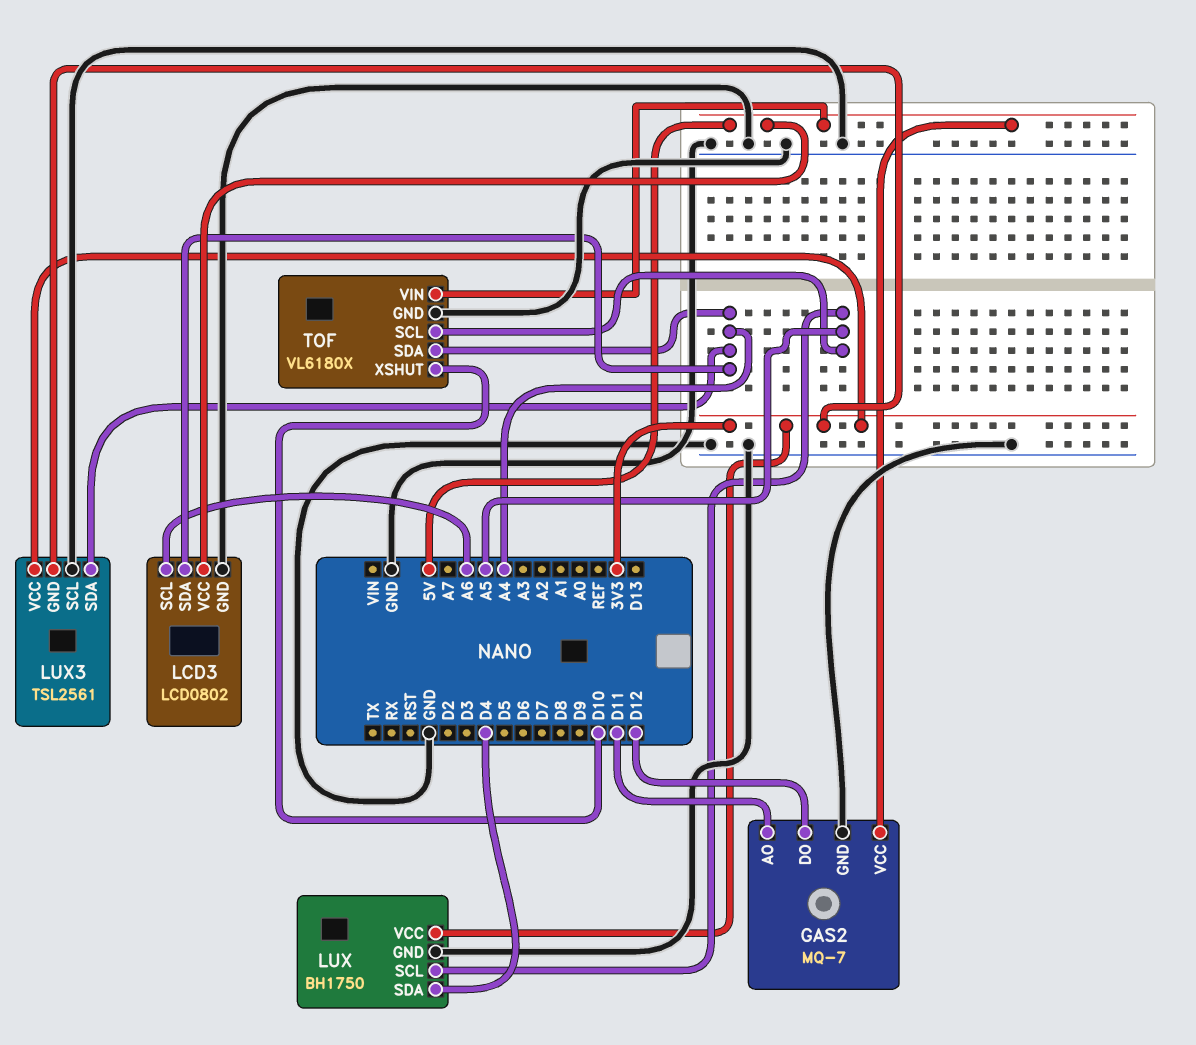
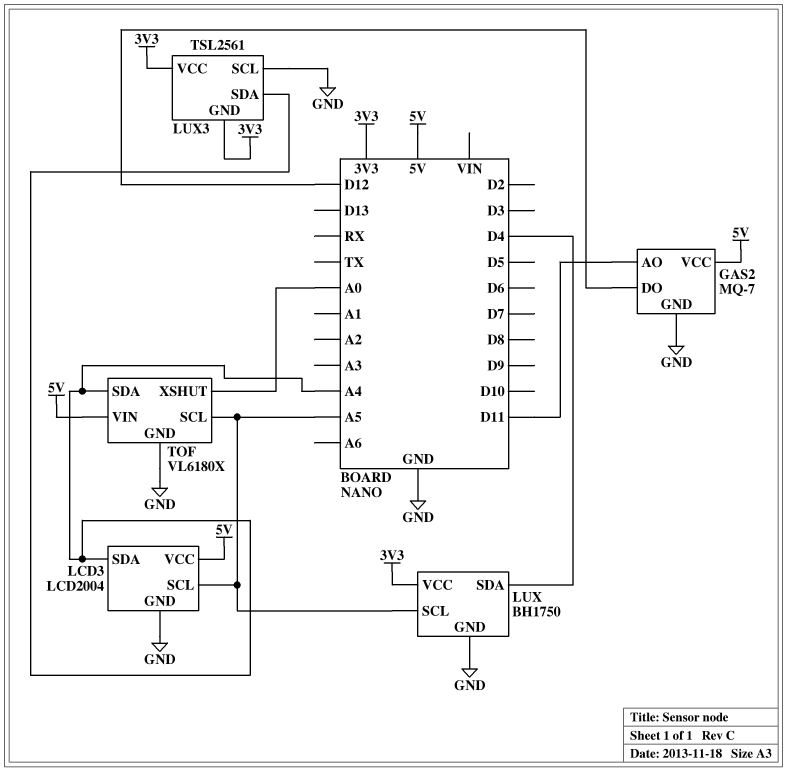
LCD3: LCD0802 -> LCD2004
LCD3 pin SCL: A6 -> A5
TOF pin XSHUT: D10 -> A0

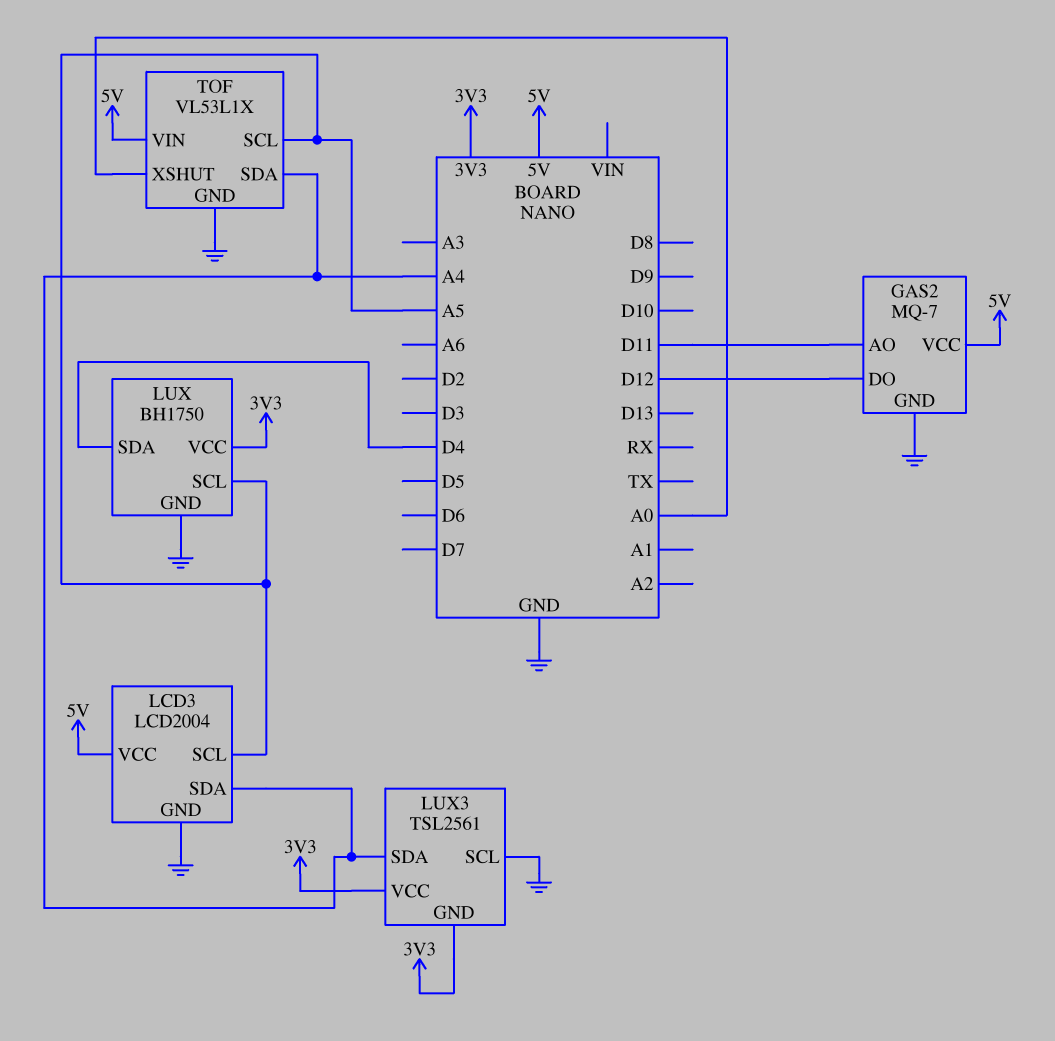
TOF: VL6180X -> VL53L1X

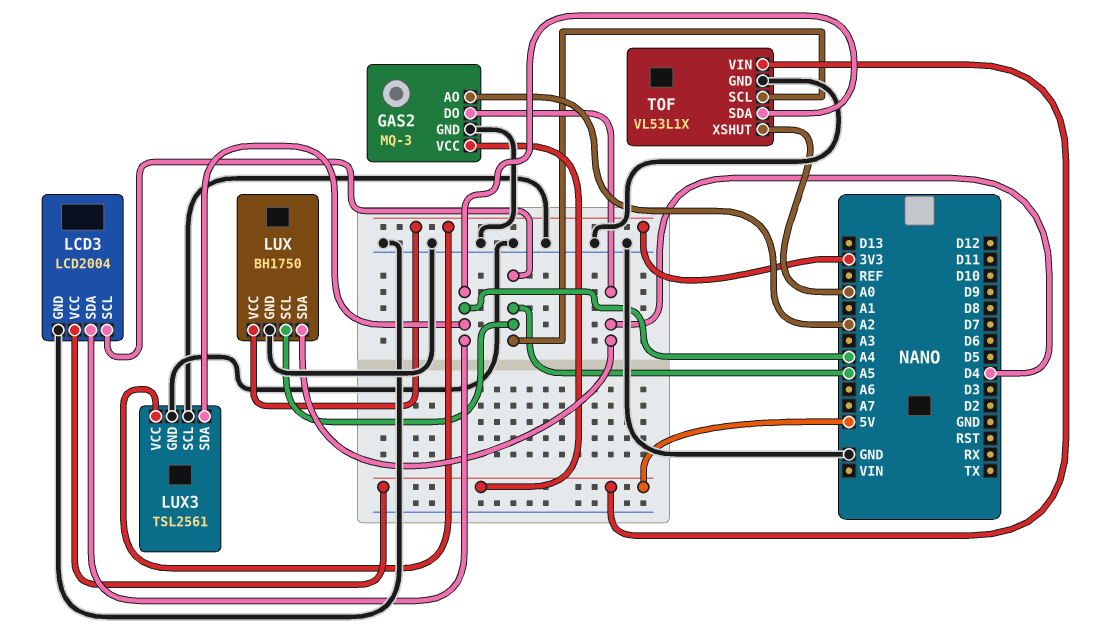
GAS2: MQ-7 -> MQ-3
GAS2 pin AO: D11 -> A2
GAS2 pin DO: D12 -> D4
LUX3 pin GND: 3V3 -> GND

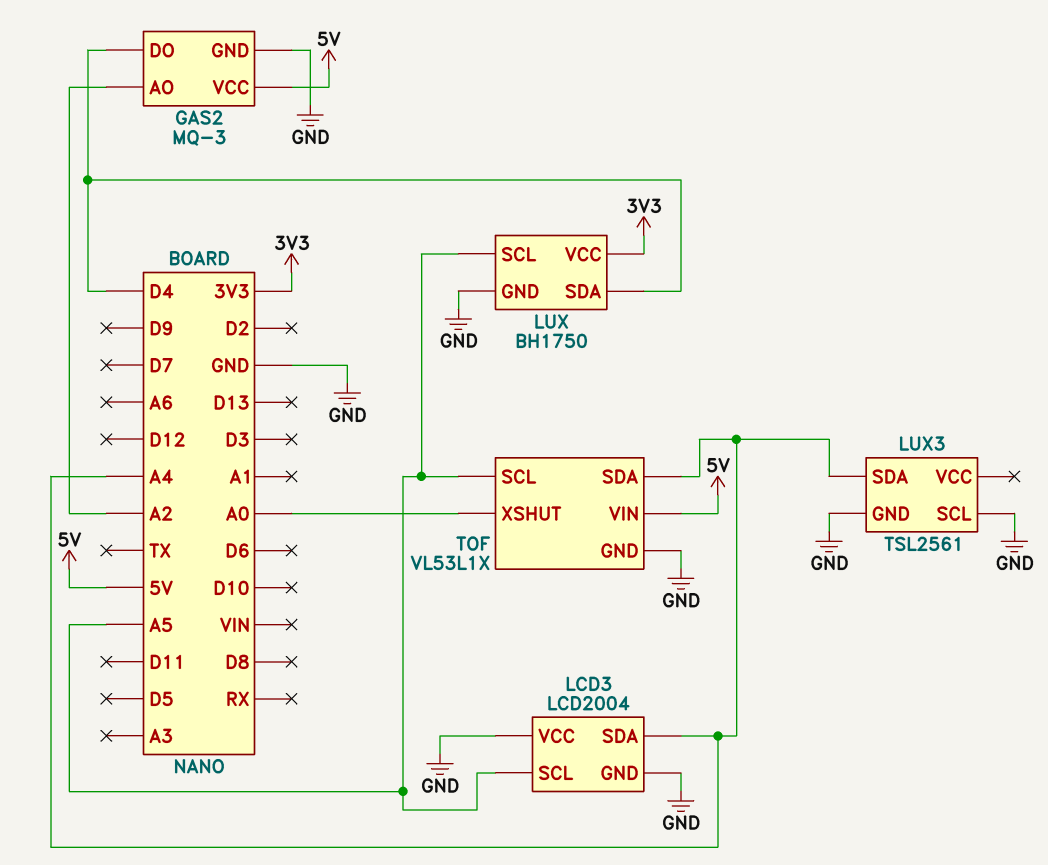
LCD3 pin VCC: 5V -> GND
LUX3 pin VCC: 3V3 -> none

